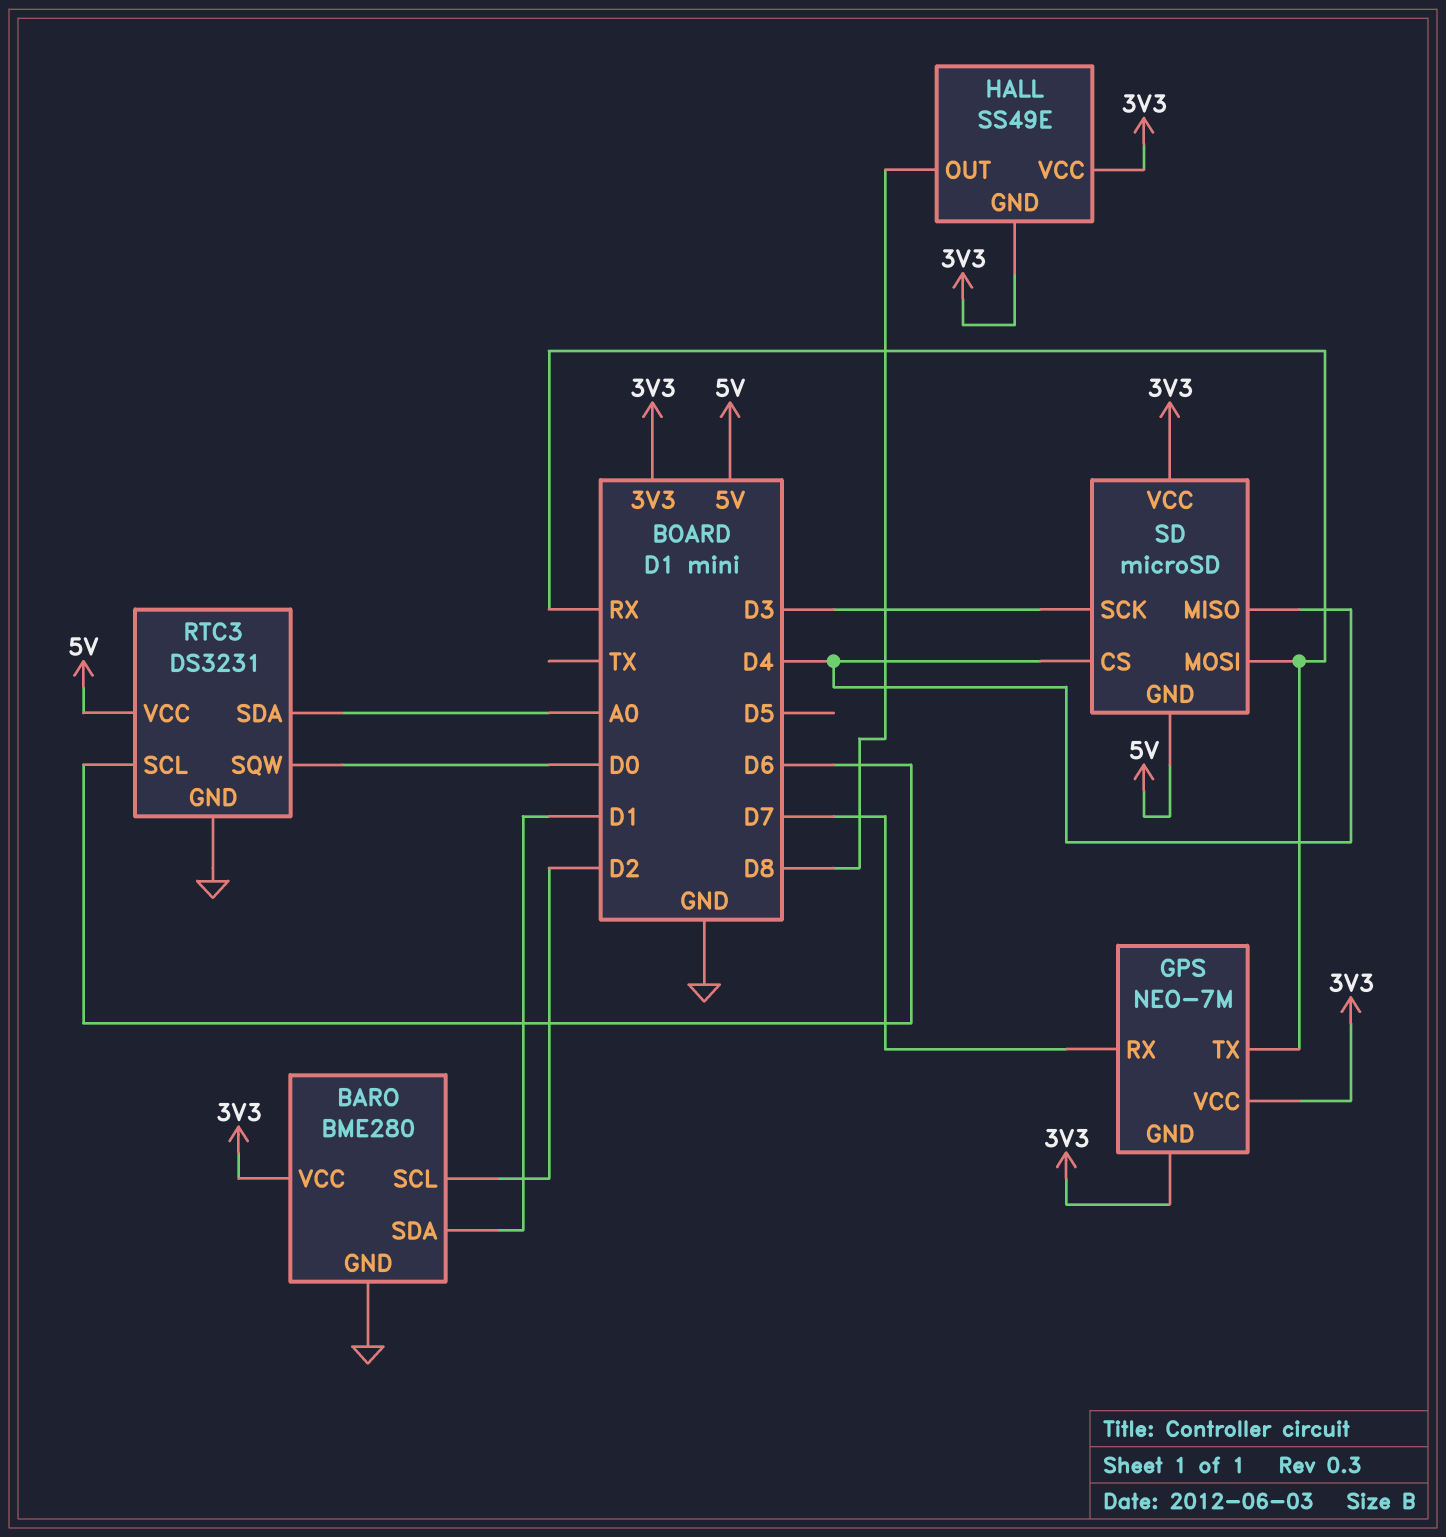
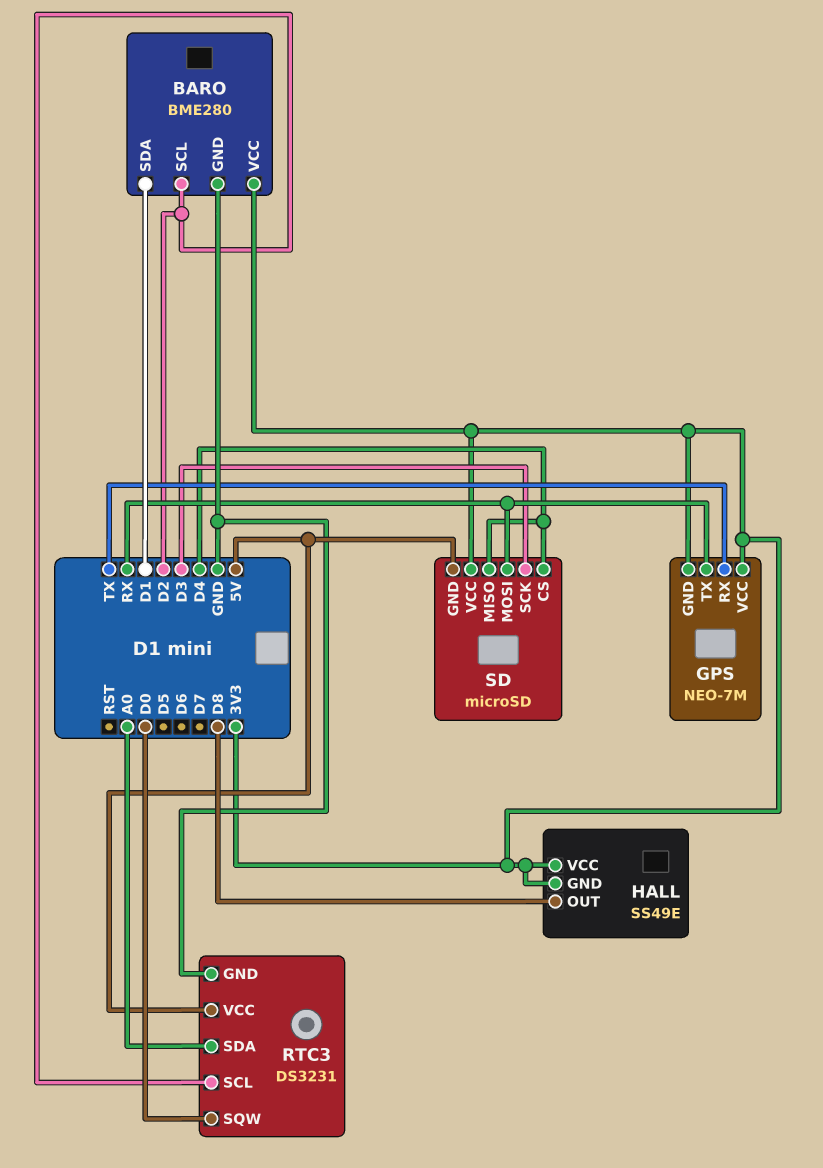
GPS pin RX: D7 -> TX
RTC3 pin SCL: D6 -> D2

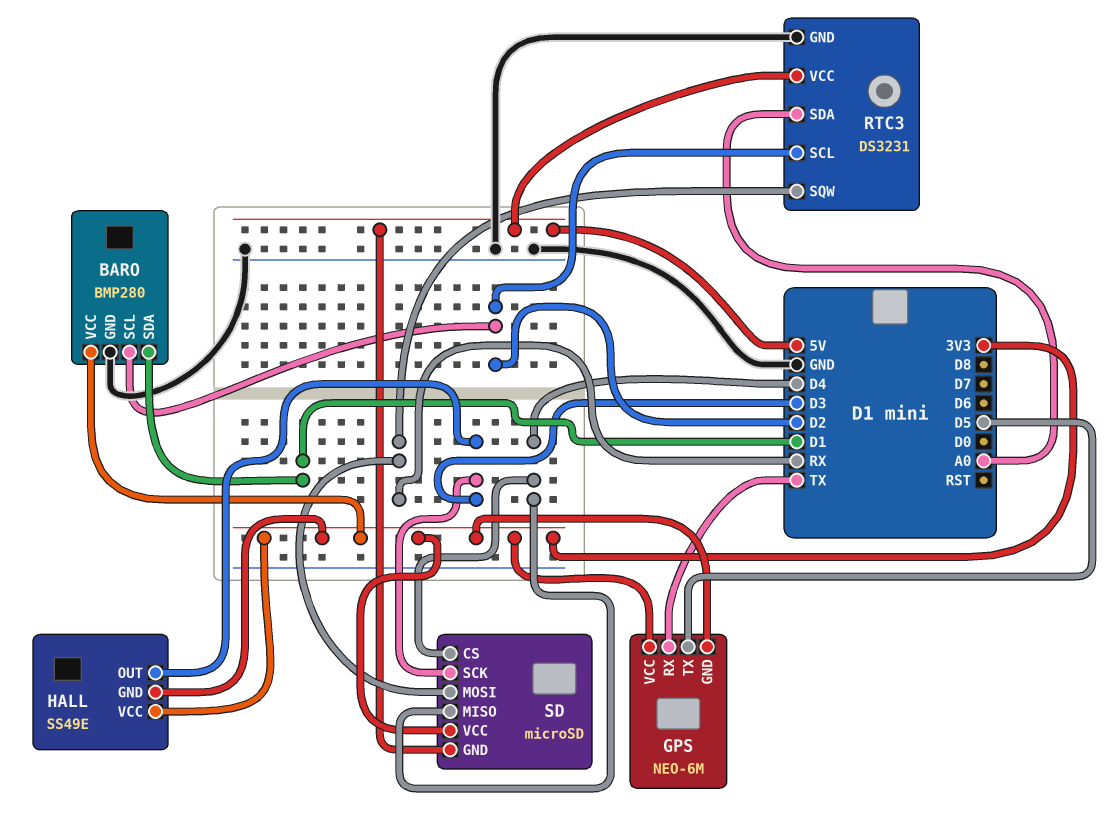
BARO: BME280 -> BMP280
GPS: NEO-7M -> NEO-6M
GPS pin TX: RX -> D5
HALL pin OUT: D8 -> D3
RTC3 pin SQW: D0 -> RX

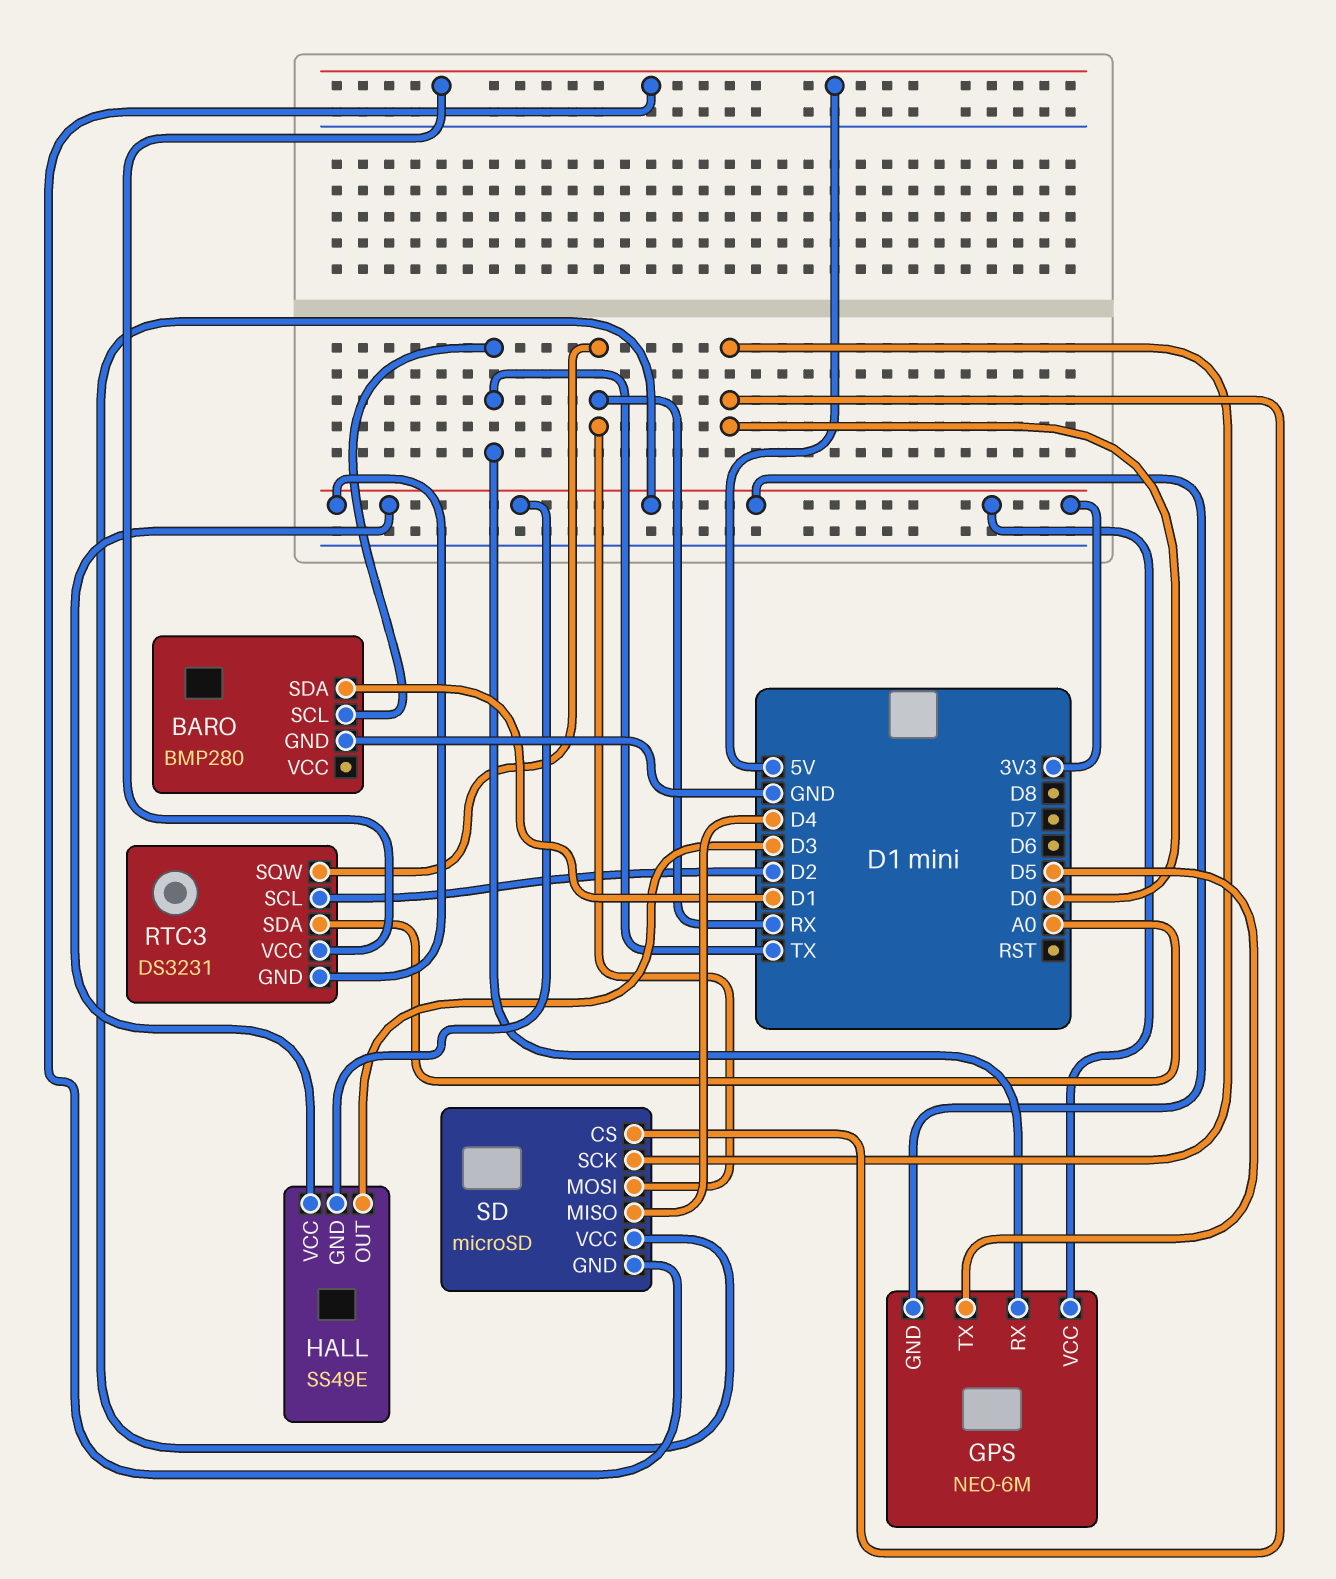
BARO pin SCL: D2 -> TX
BARO pin VCC: 3V3 -> none
RTC3 pin GND: GND -> 3V3
SD pin CS: D4 -> D0
SD pin SCK: D3 -> D0

